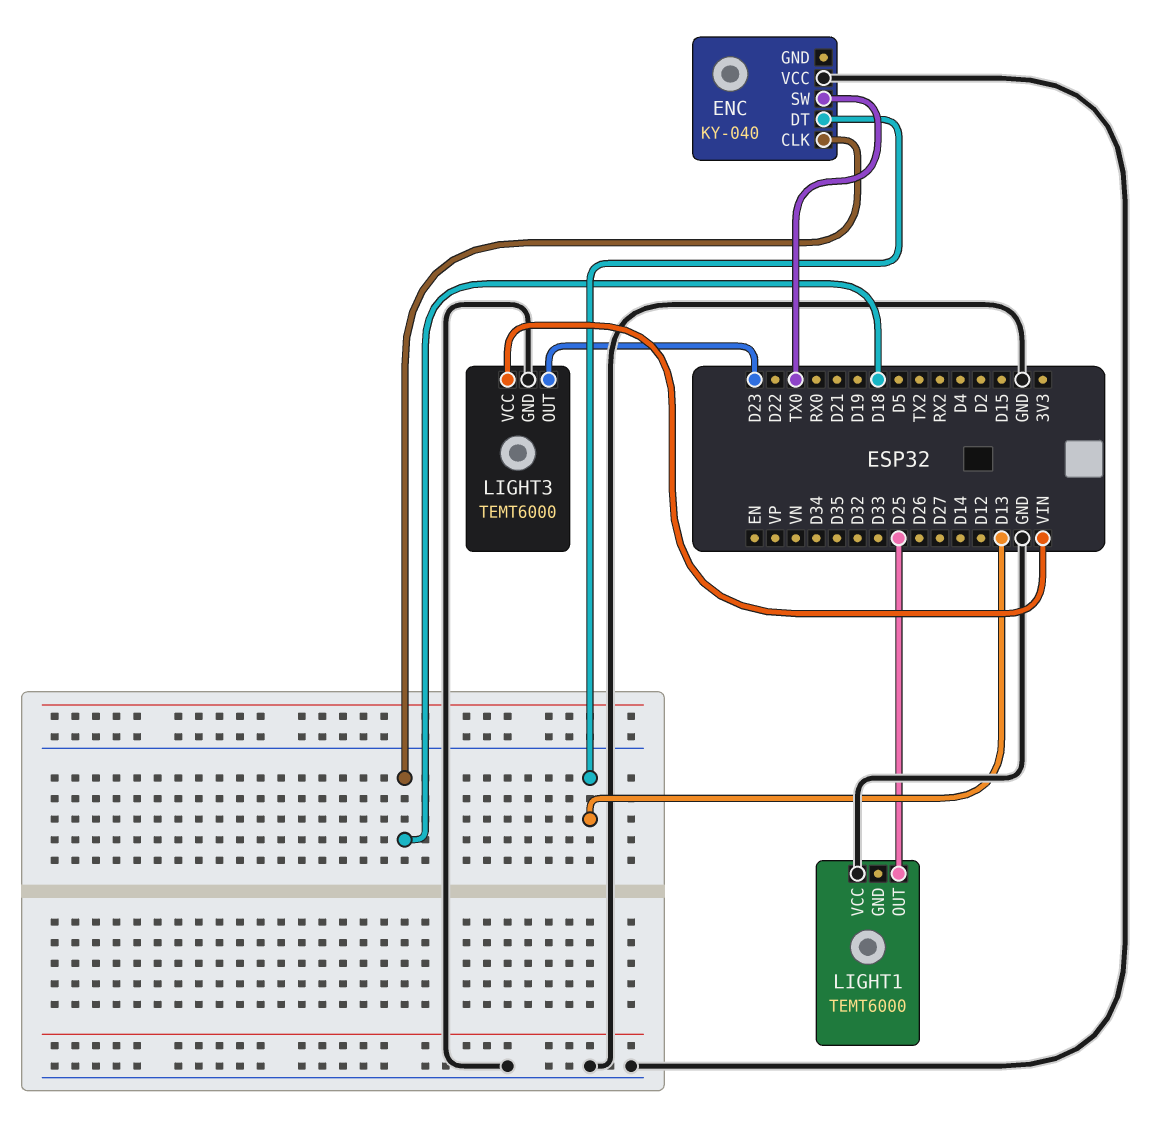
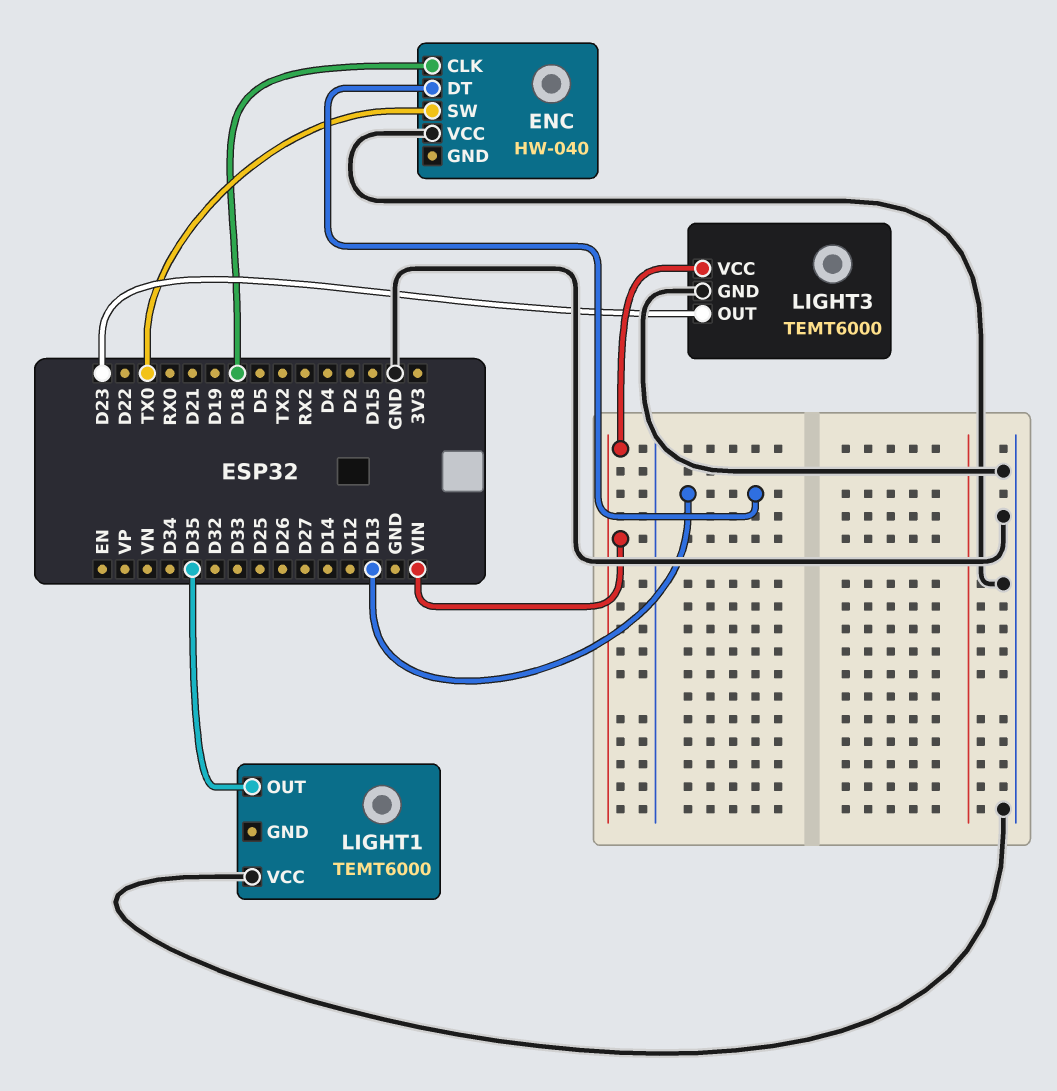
ENC: KY-040 -> HW-040
LIGHT1 pin OUT: D25 -> D35

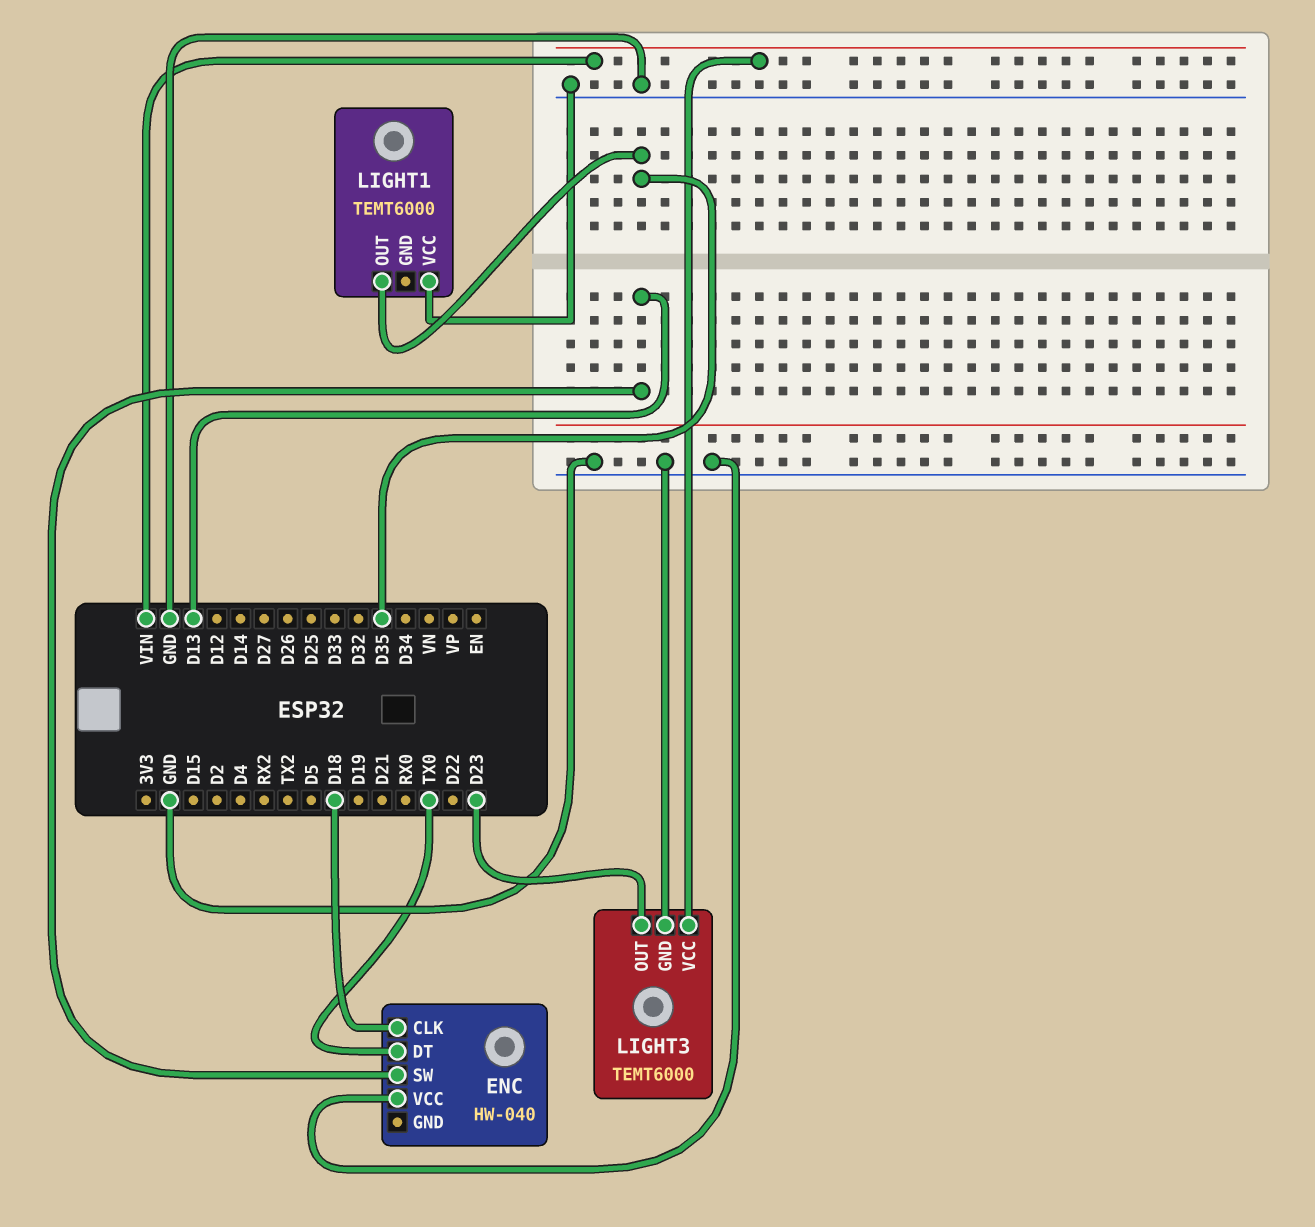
ENC pin DT: D13 -> TX0
ENC pin SW: TX0 -> D13

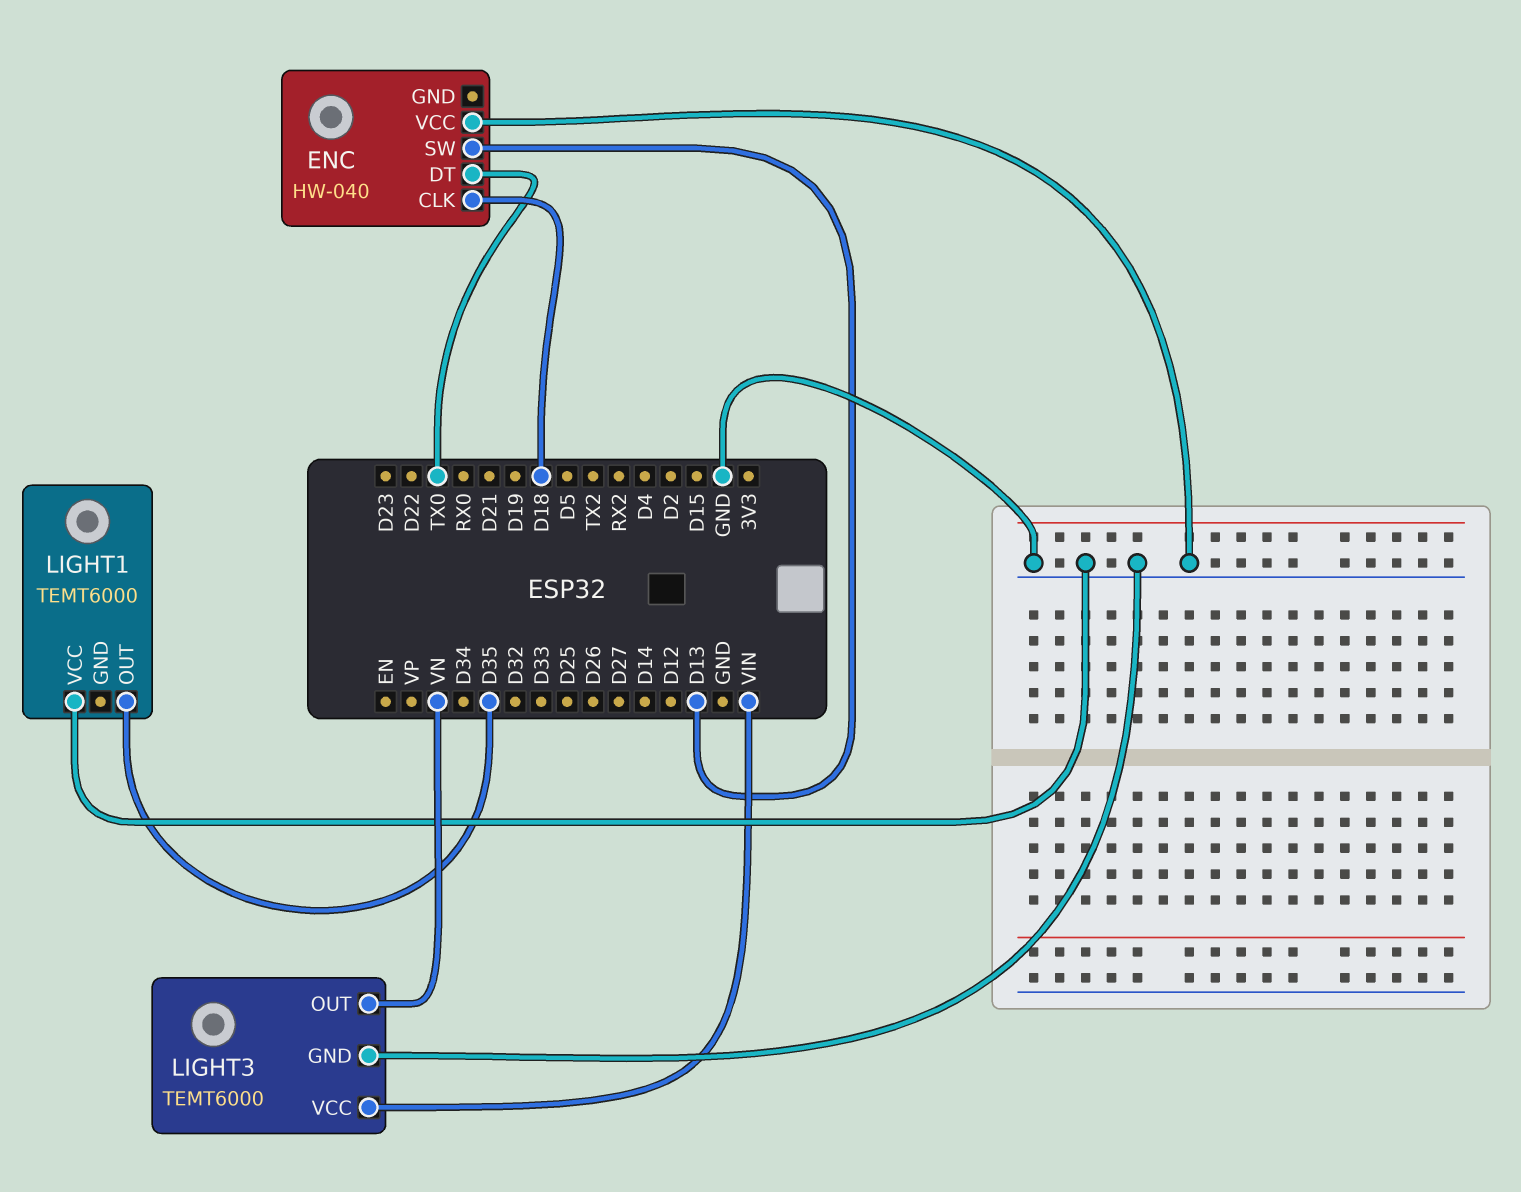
LIGHT3 pin OUT: D23 -> VN

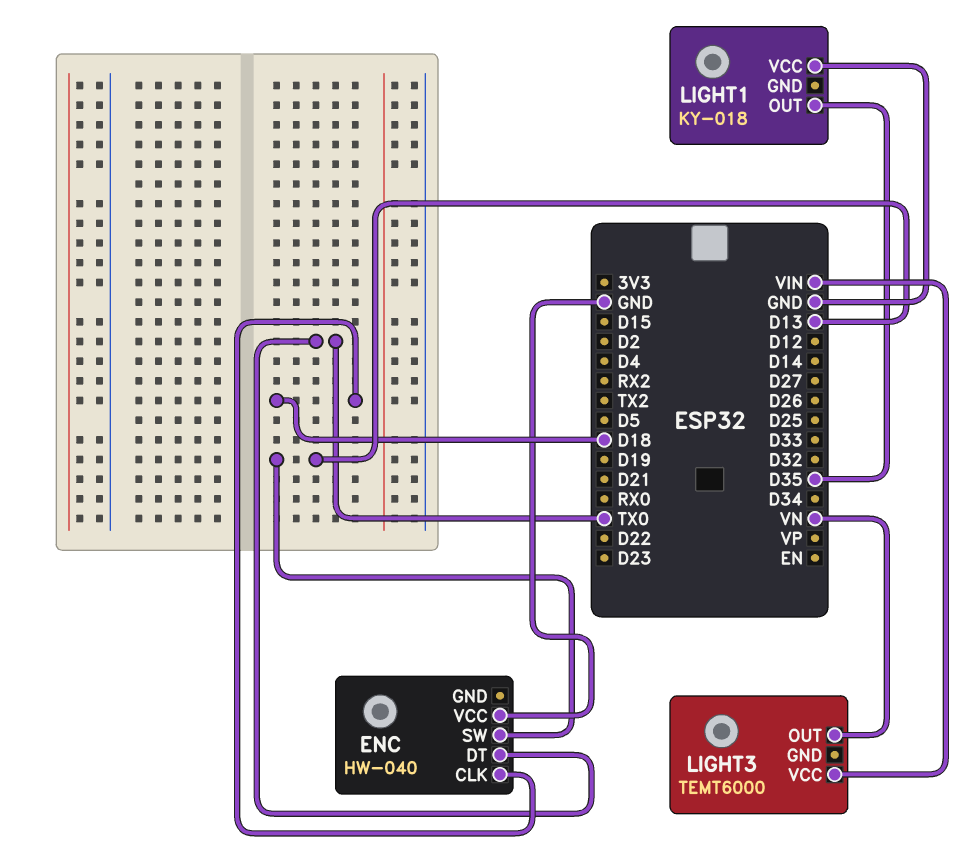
LIGHT1: TEMT6000 -> KY-018
LIGHT3 pin GND: GND -> none

